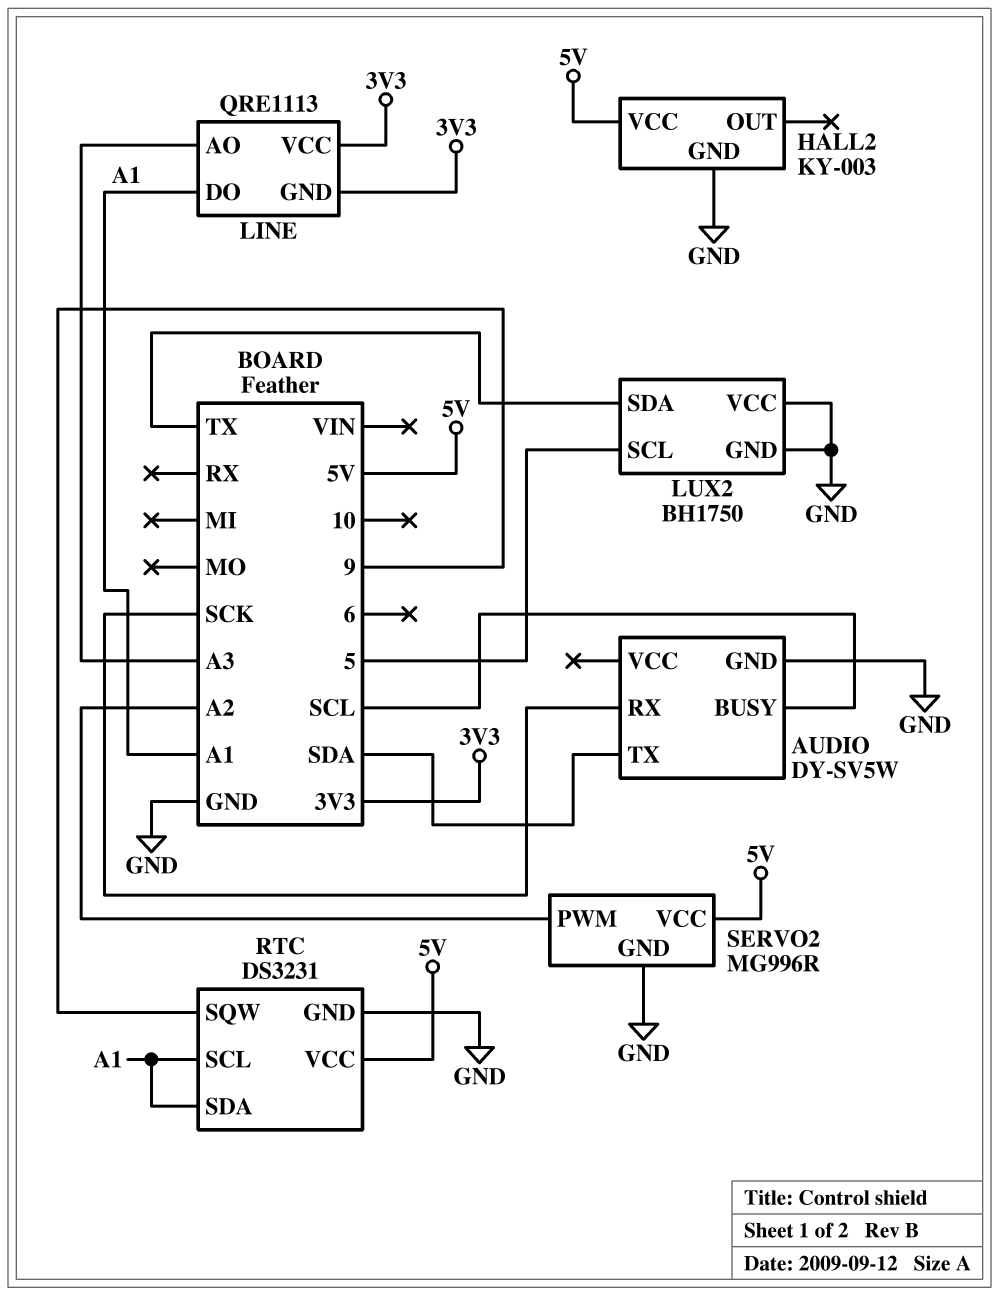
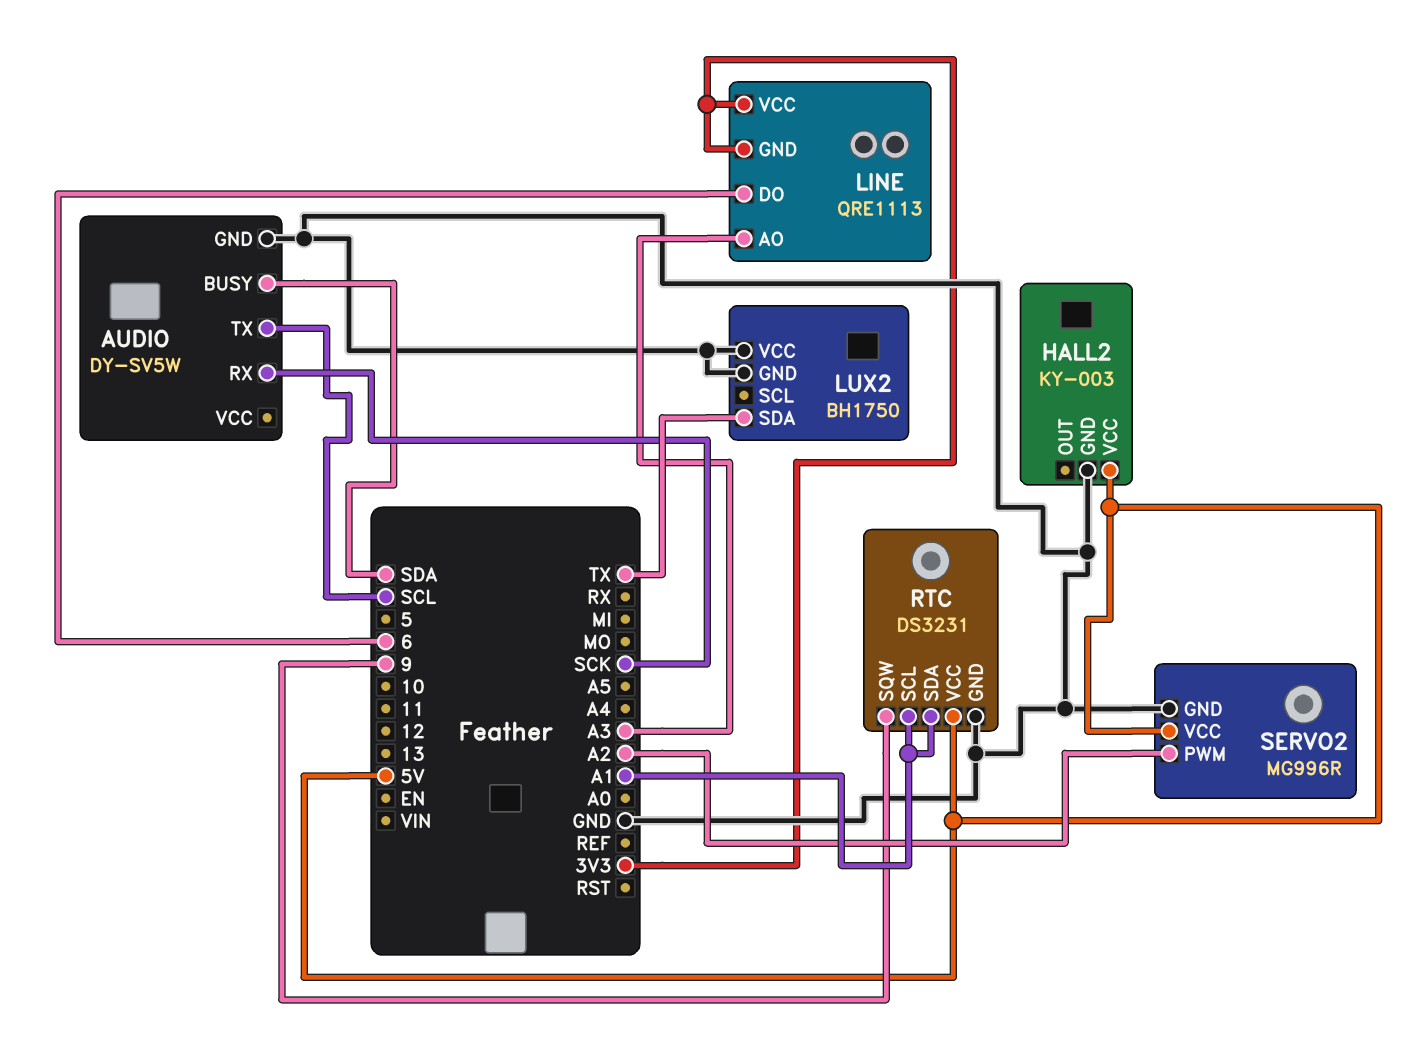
AUDIO pin BUSY: SCL -> SDA
AUDIO pin TX: SDA -> SCL
LINE pin DO: A1 -> 6
LUX2 pin SCL: 5 -> none

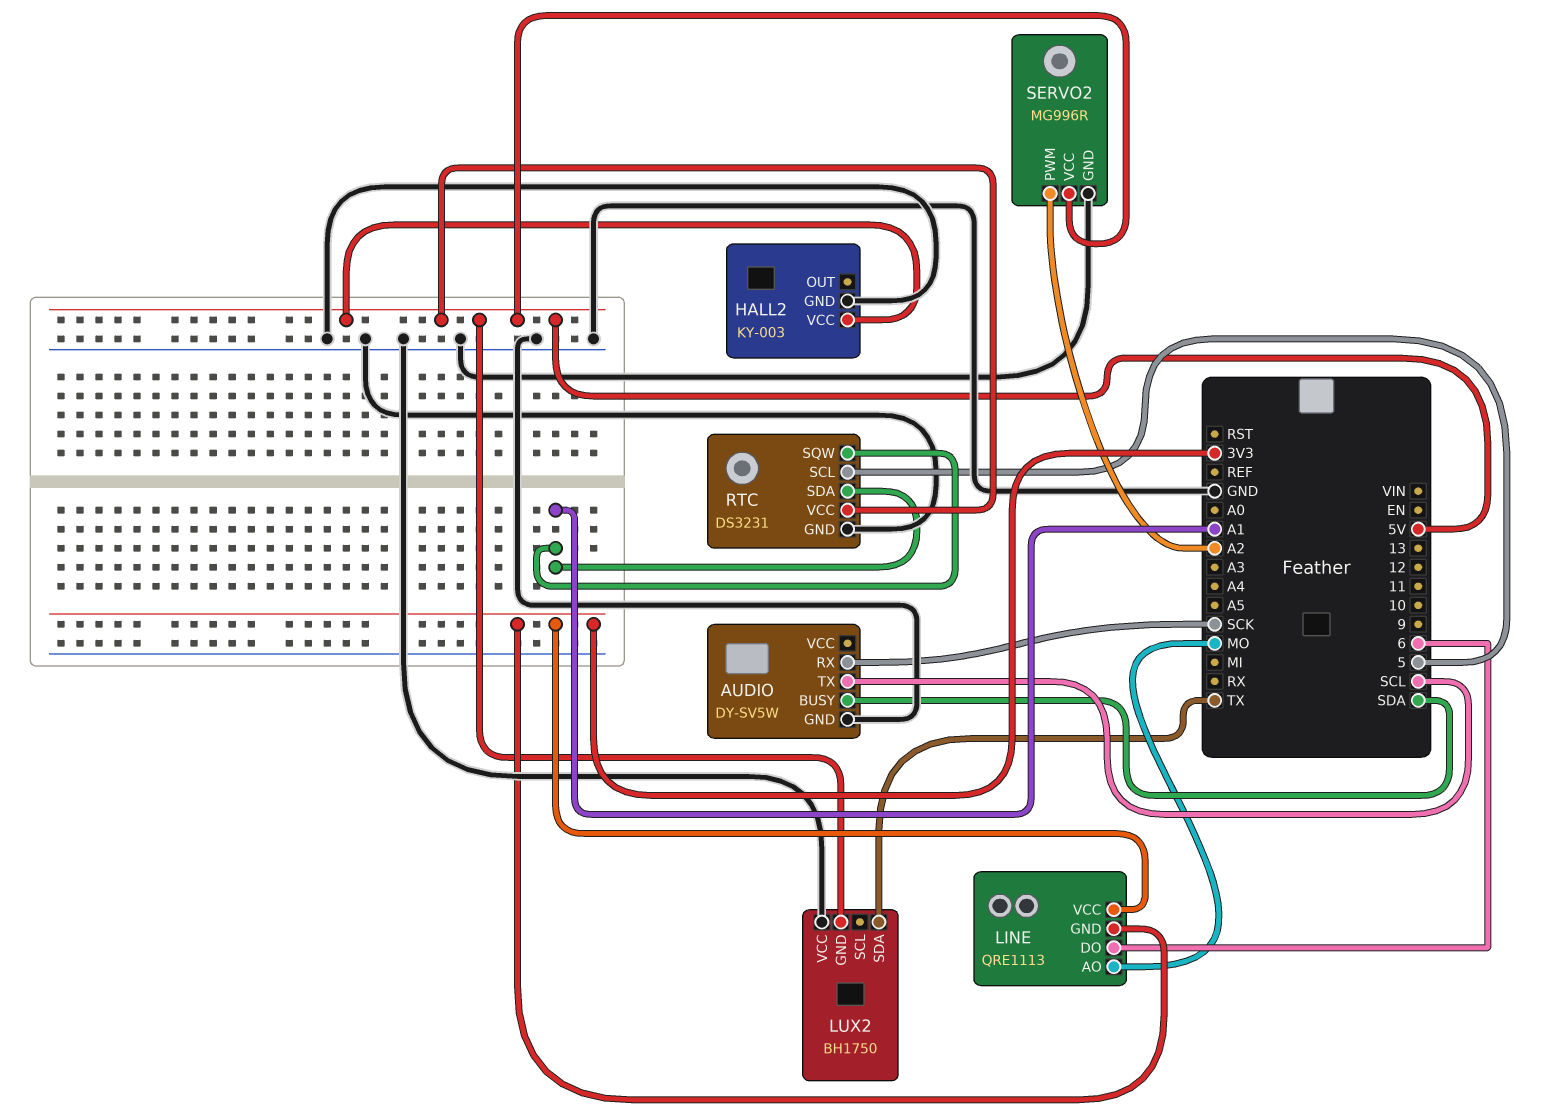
LINE pin AO: A3 -> MO
LUX2 pin GND: GND -> 5V
RTC pin SCL: A1 -> 5
RTC pin SQW: 9 -> A1

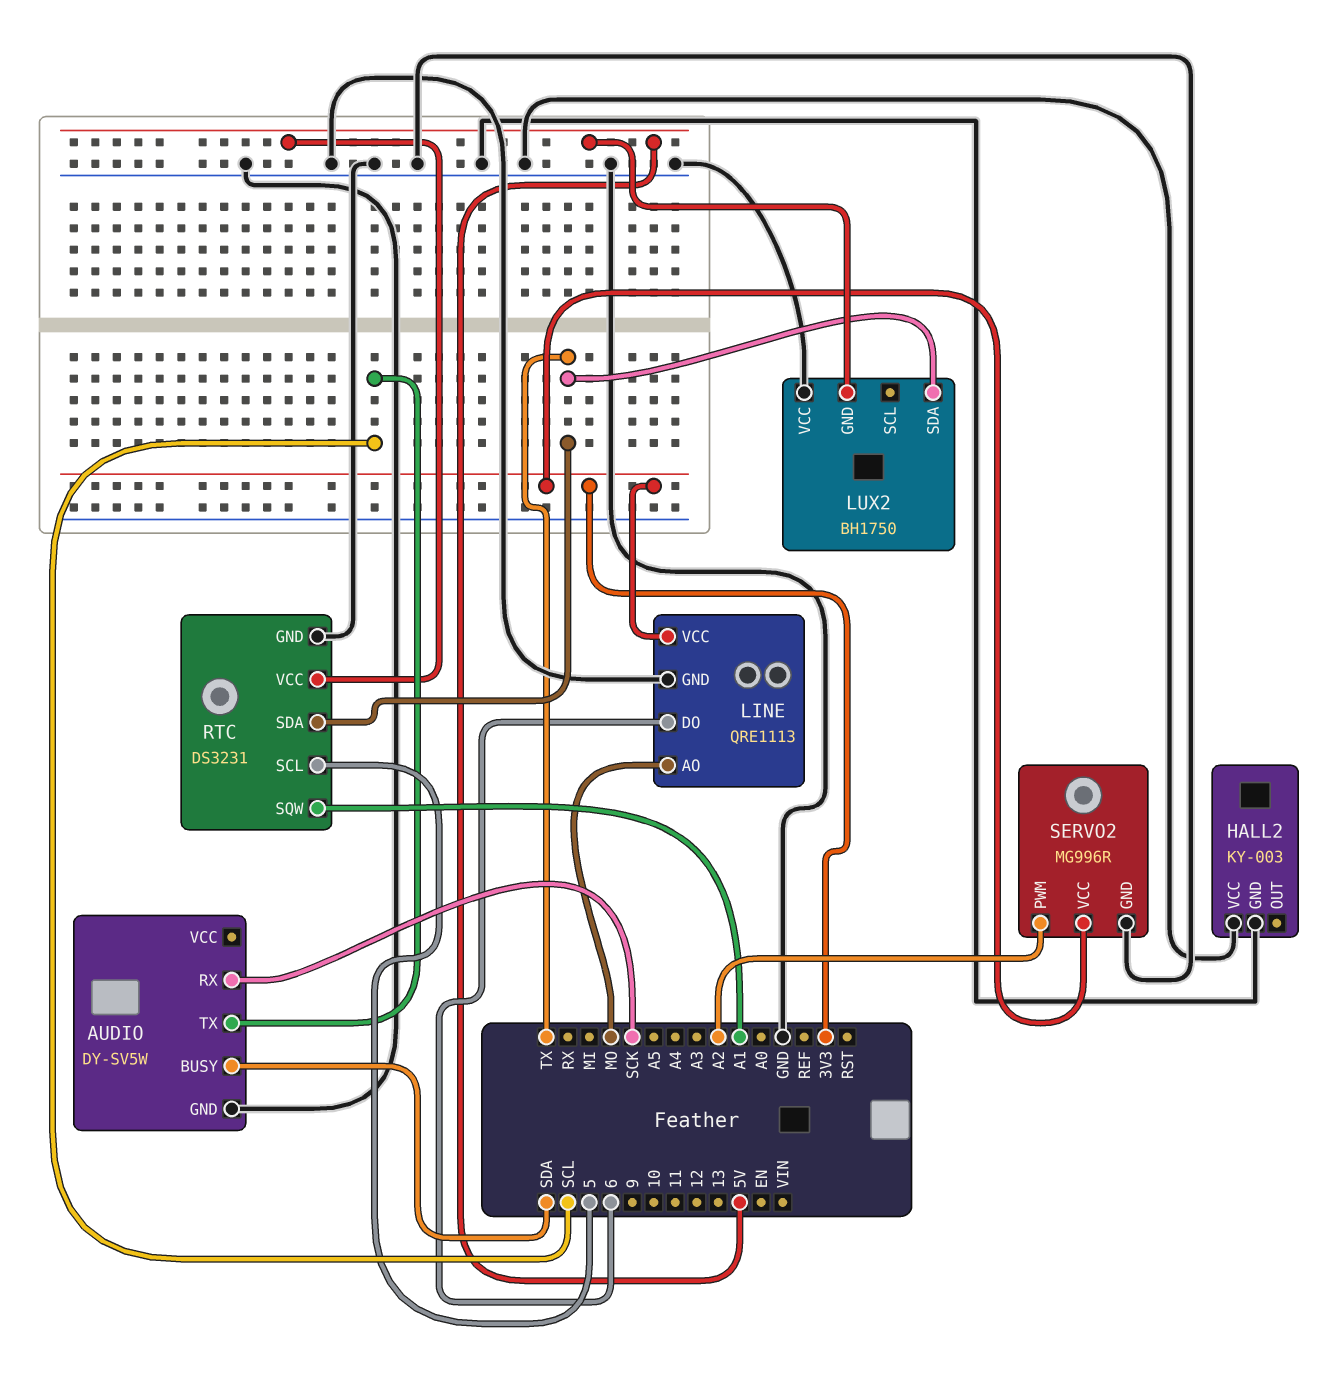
HALL2 pin VCC: 5V -> GND
LINE pin GND: 3V3 -> GND
RTC pin SDA: A1 -> TX
SERVO2 pin VCC: 5V -> 3V3

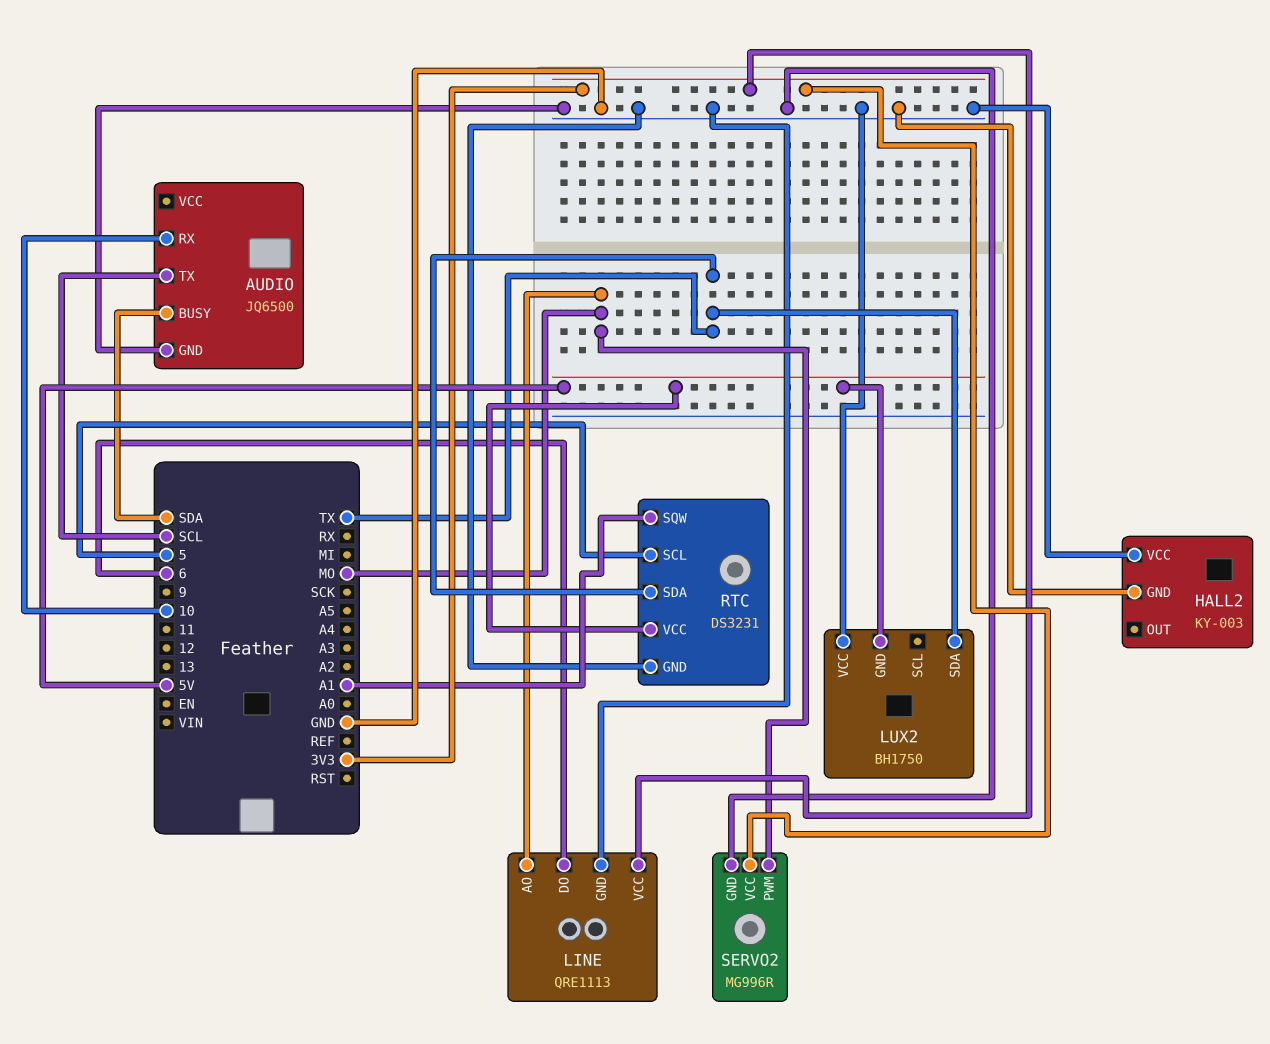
AUDIO: DY-SV5W -> JQ6500
AUDIO pin RX: SCK -> 10
SERVO2 pin PWM: A2 -> MO

